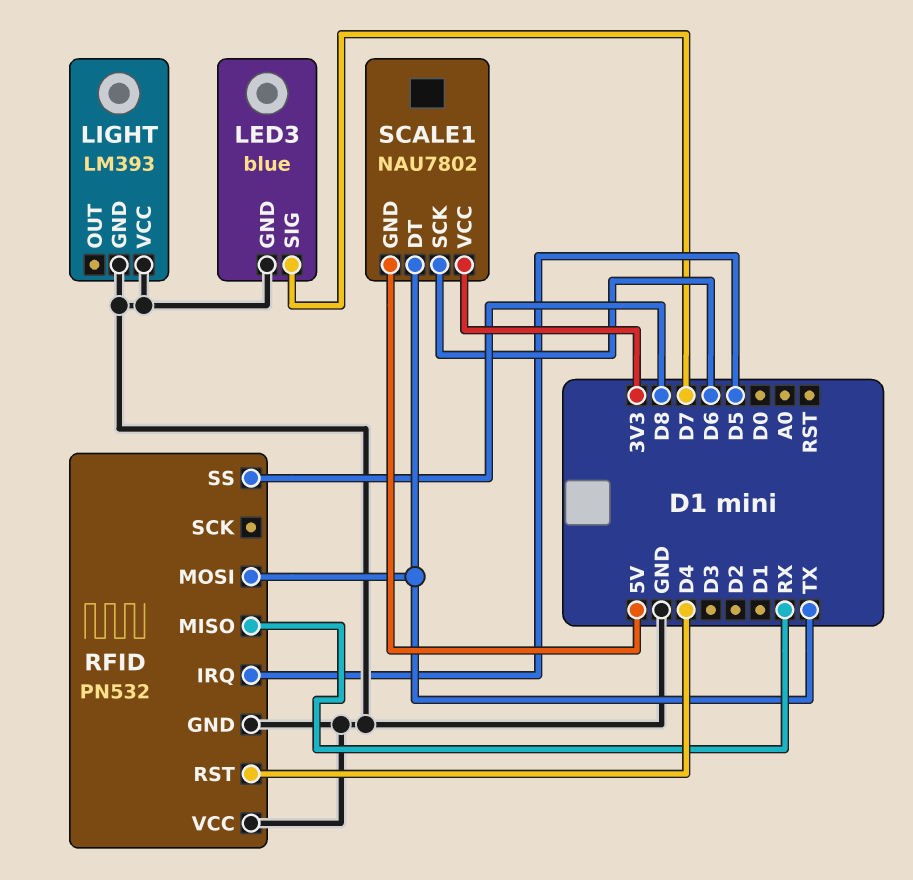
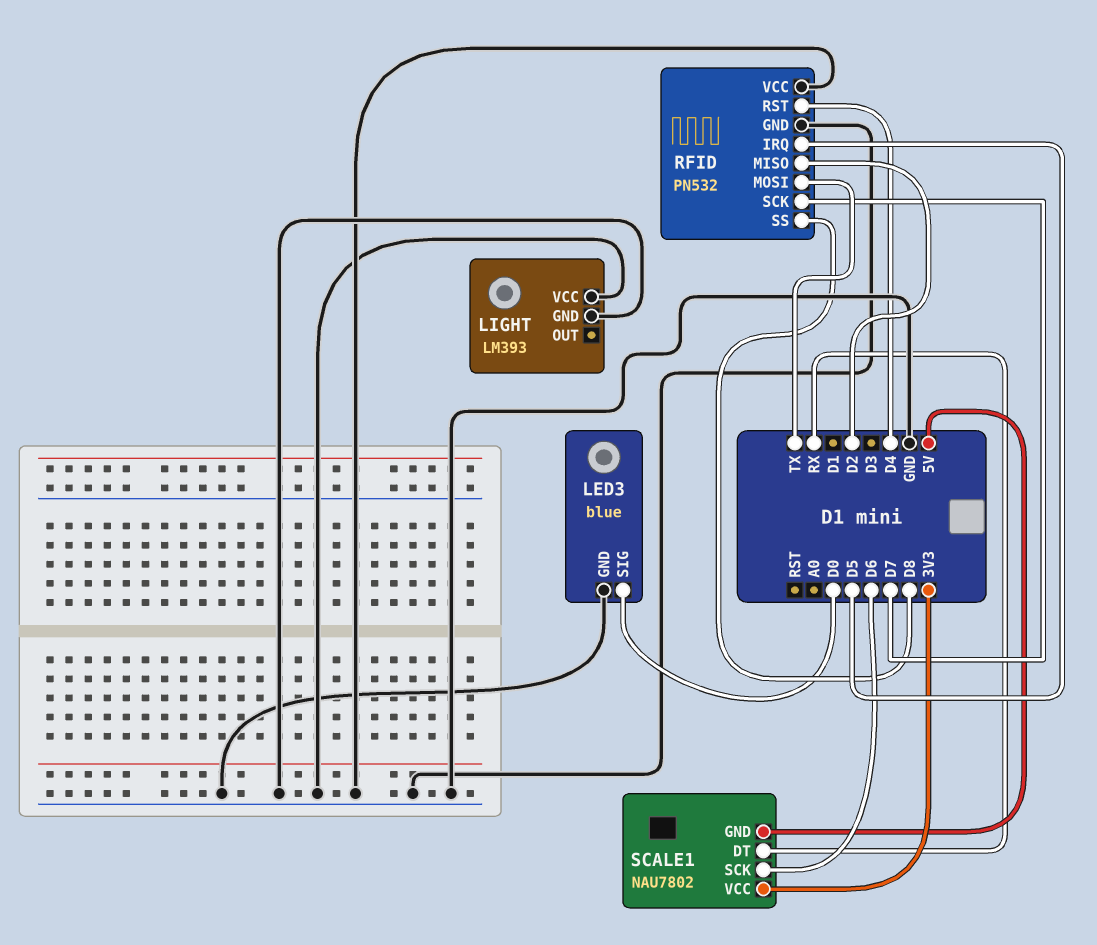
LED3 pin SIG: D7 -> D0
RFID pin MISO: RX -> D2
RFID pin SCK: none -> D7
SCALE1 pin DT: TX -> RX

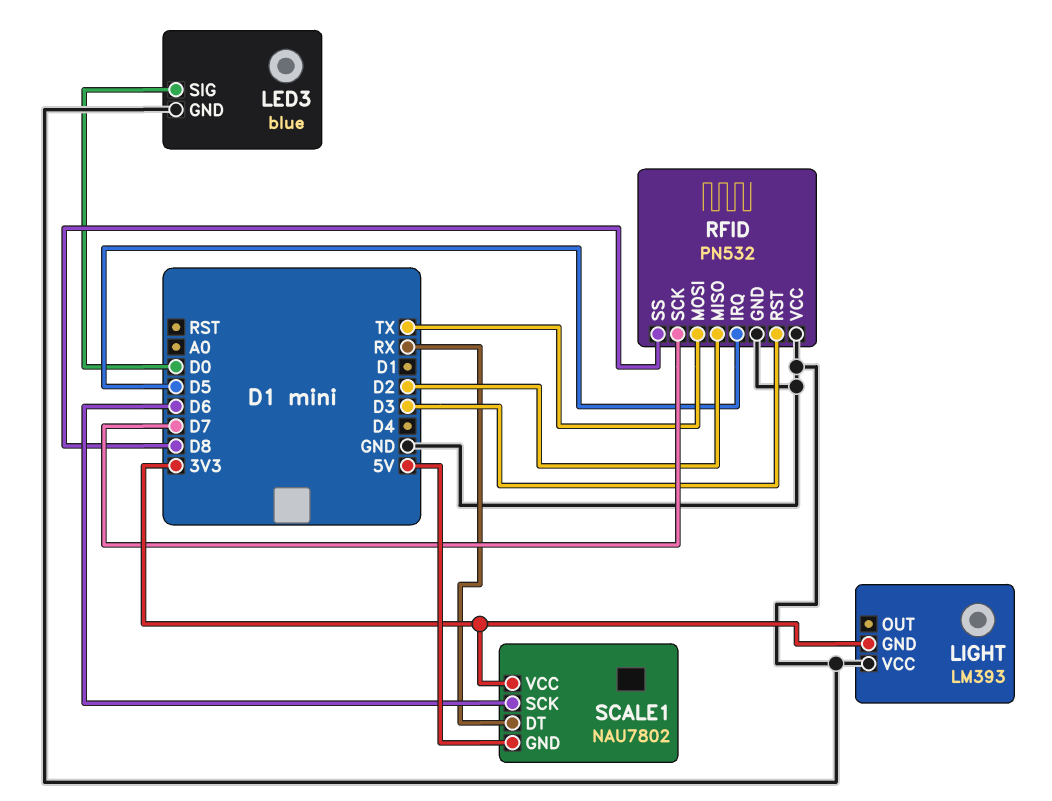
LIGHT pin GND: GND -> 3V3
RFID pin RST: D4 -> D3

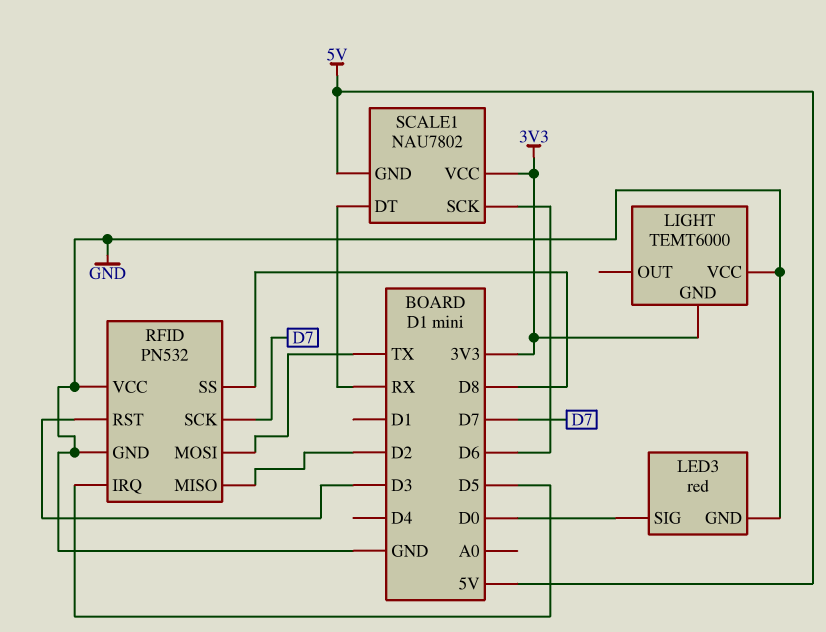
LED3: blue -> red
LIGHT: LM393 -> TEMT6000

